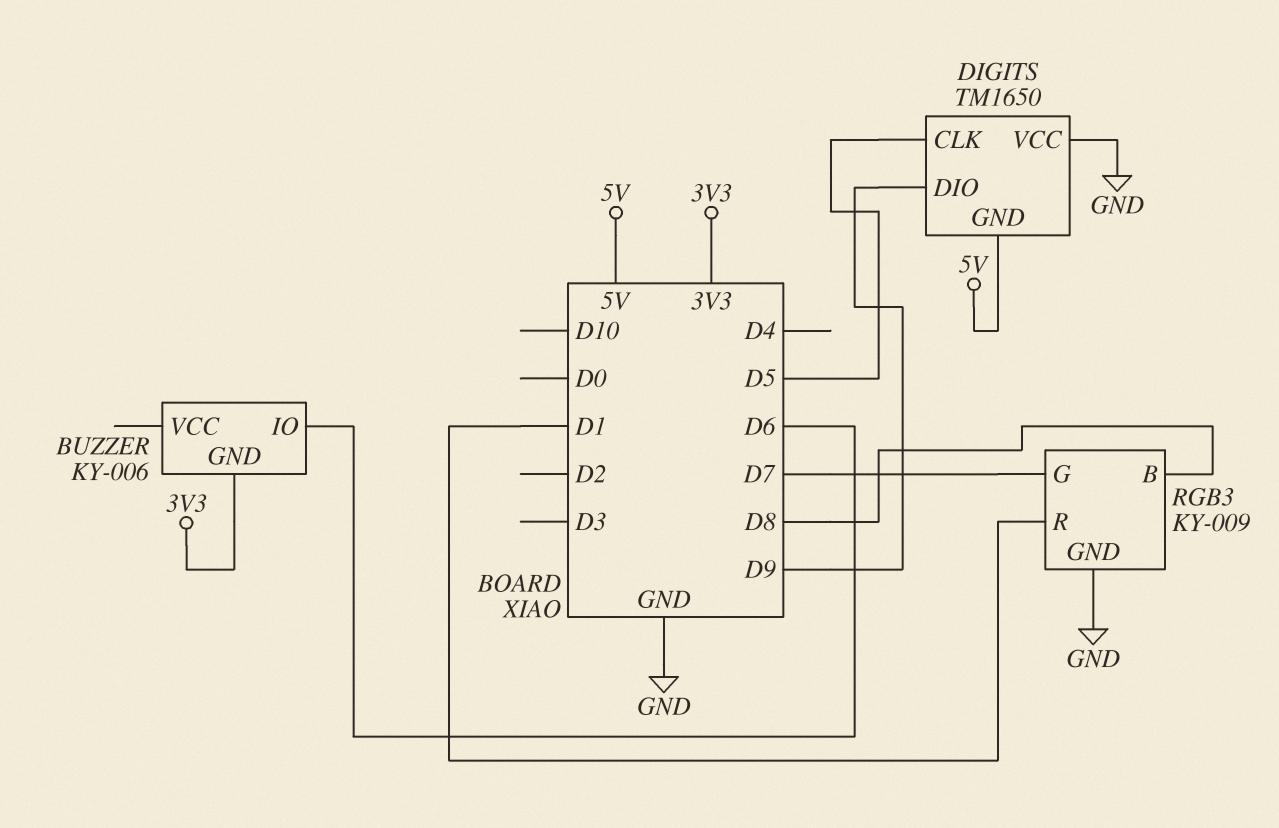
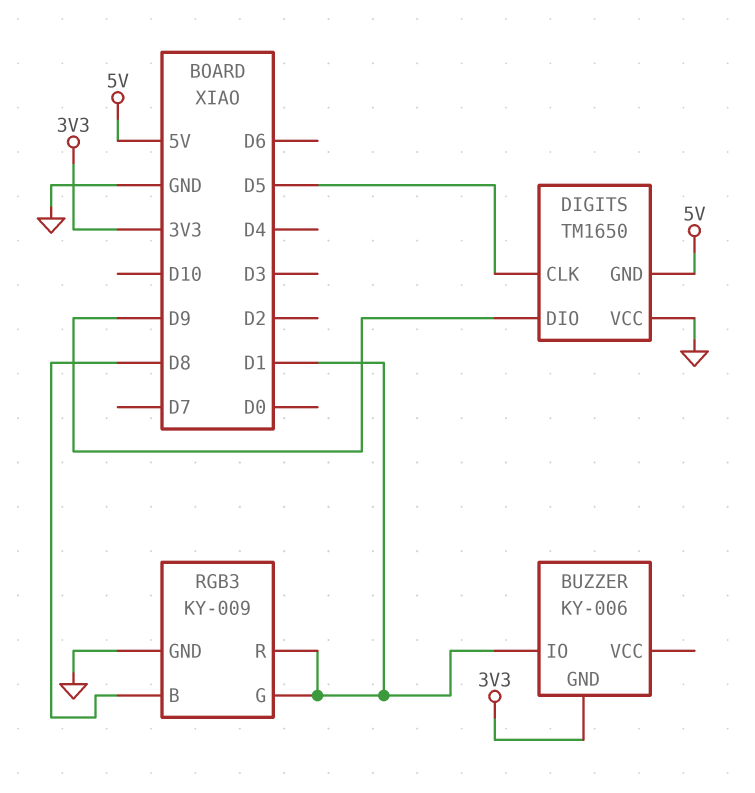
BUZZER pin IO: D6 -> D1
RGB3 pin G: D7 -> D1

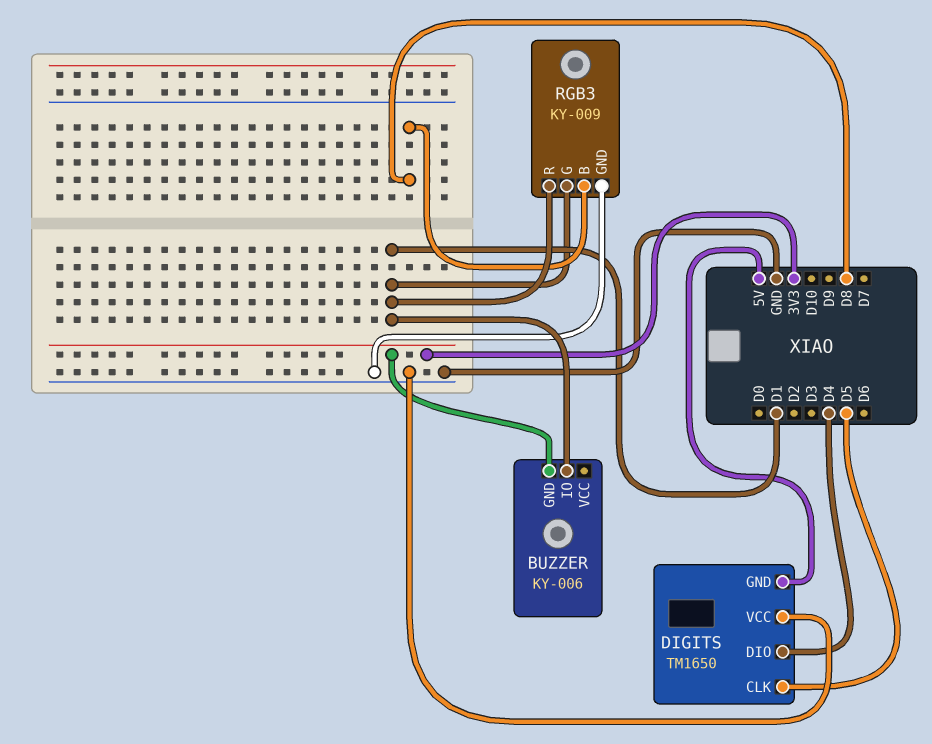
DIGITS pin DIO: D9 -> D4

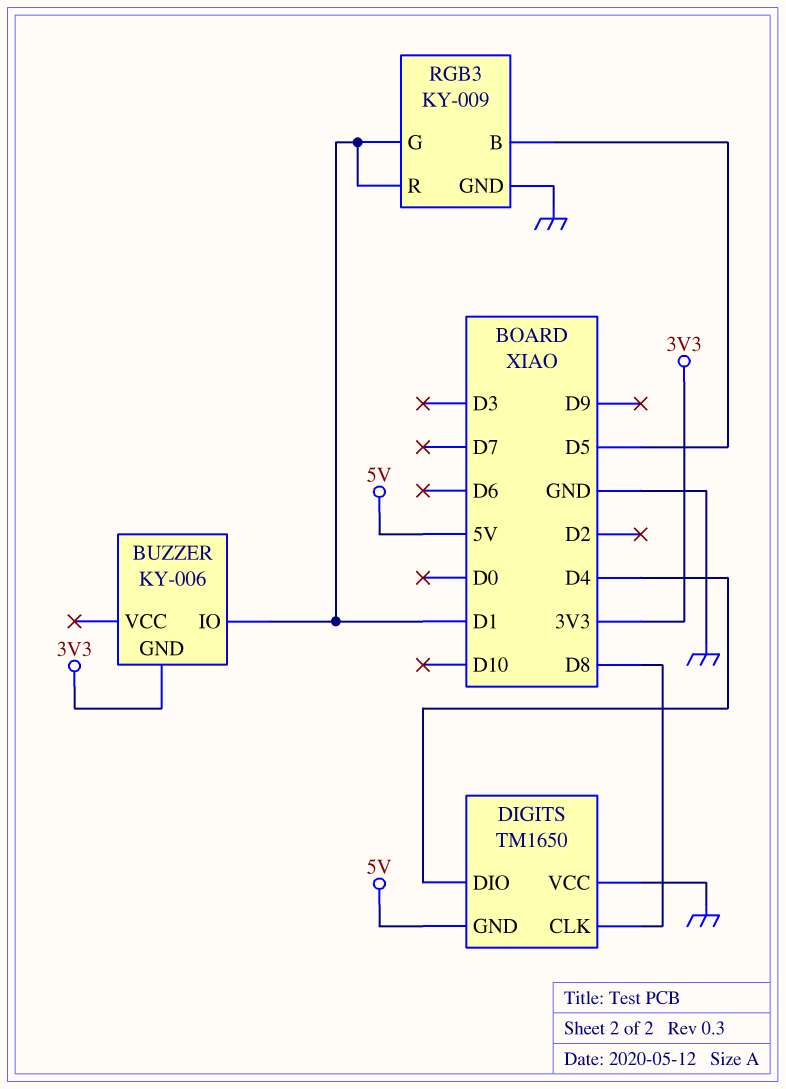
DIGITS pin CLK: D5 -> D8
RGB3 pin B: D8 -> D5

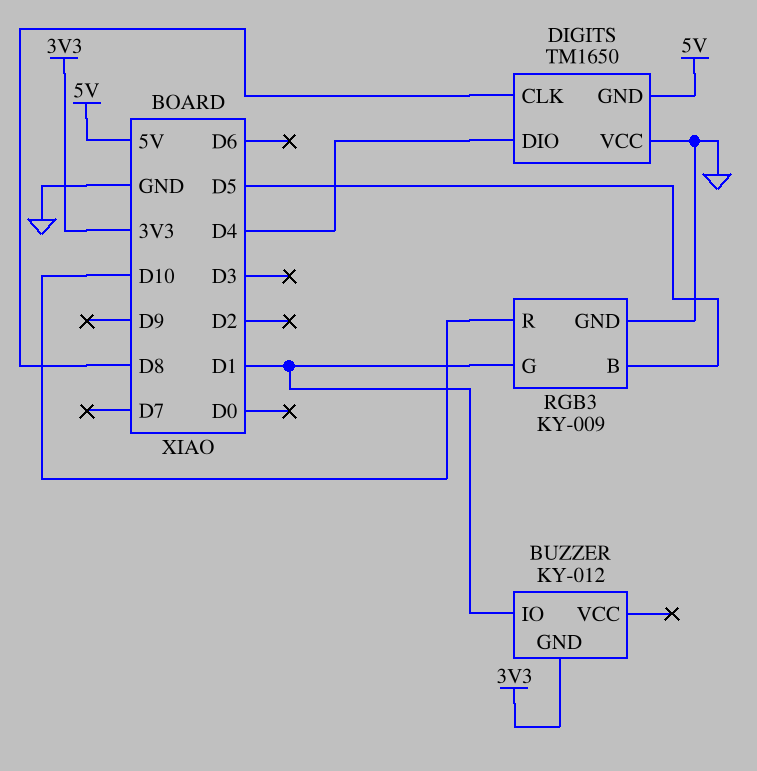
BUZZER: KY-006 -> KY-012
RGB3 pin R: D1 -> D10

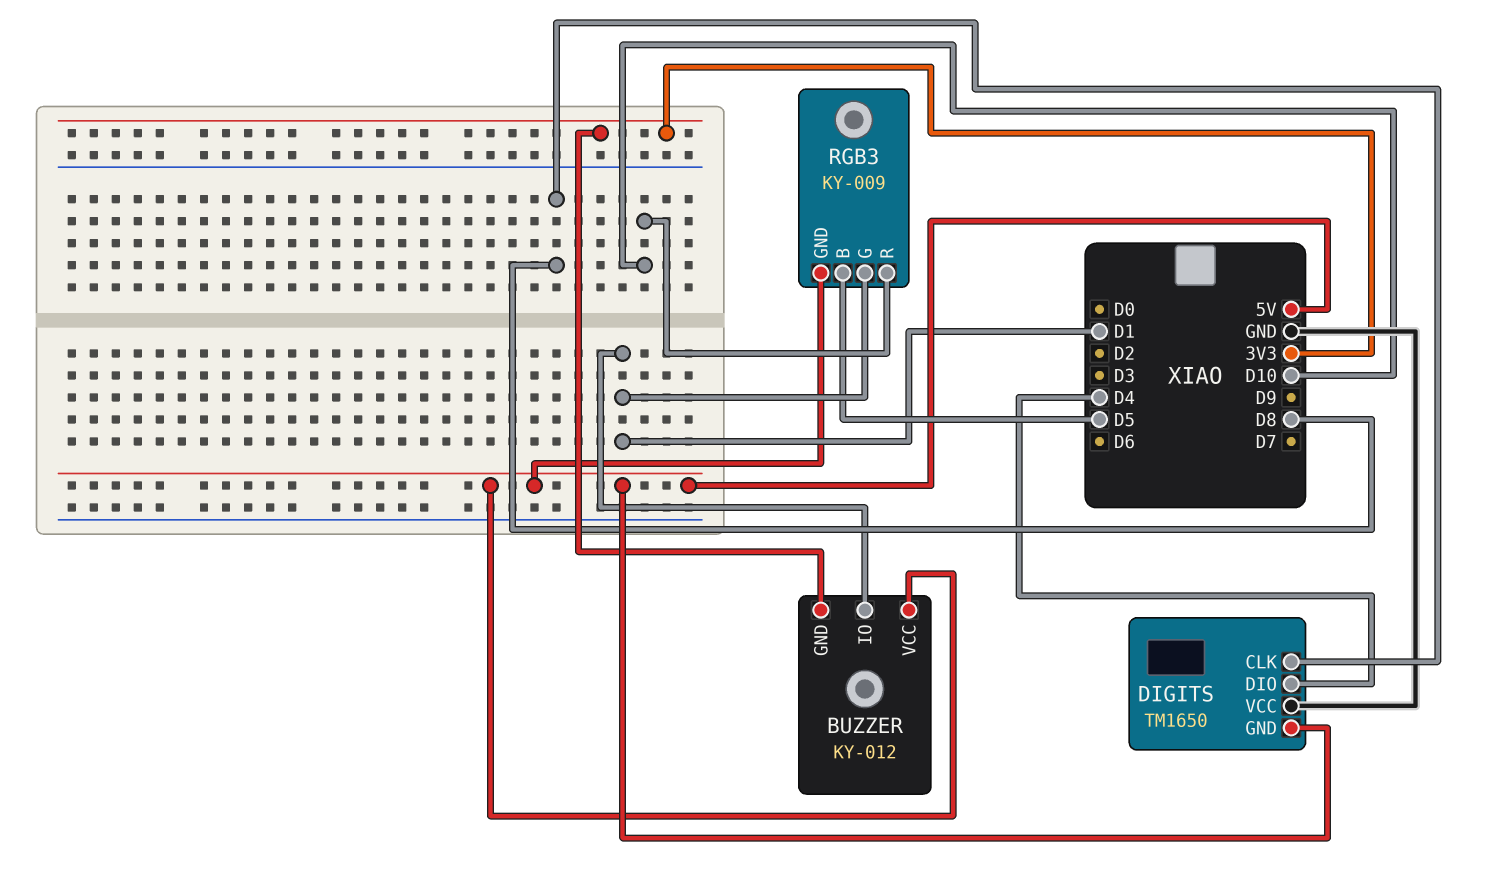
BUZZER pin VCC: none -> 5V
RGB3 pin GND: GND -> 5V

